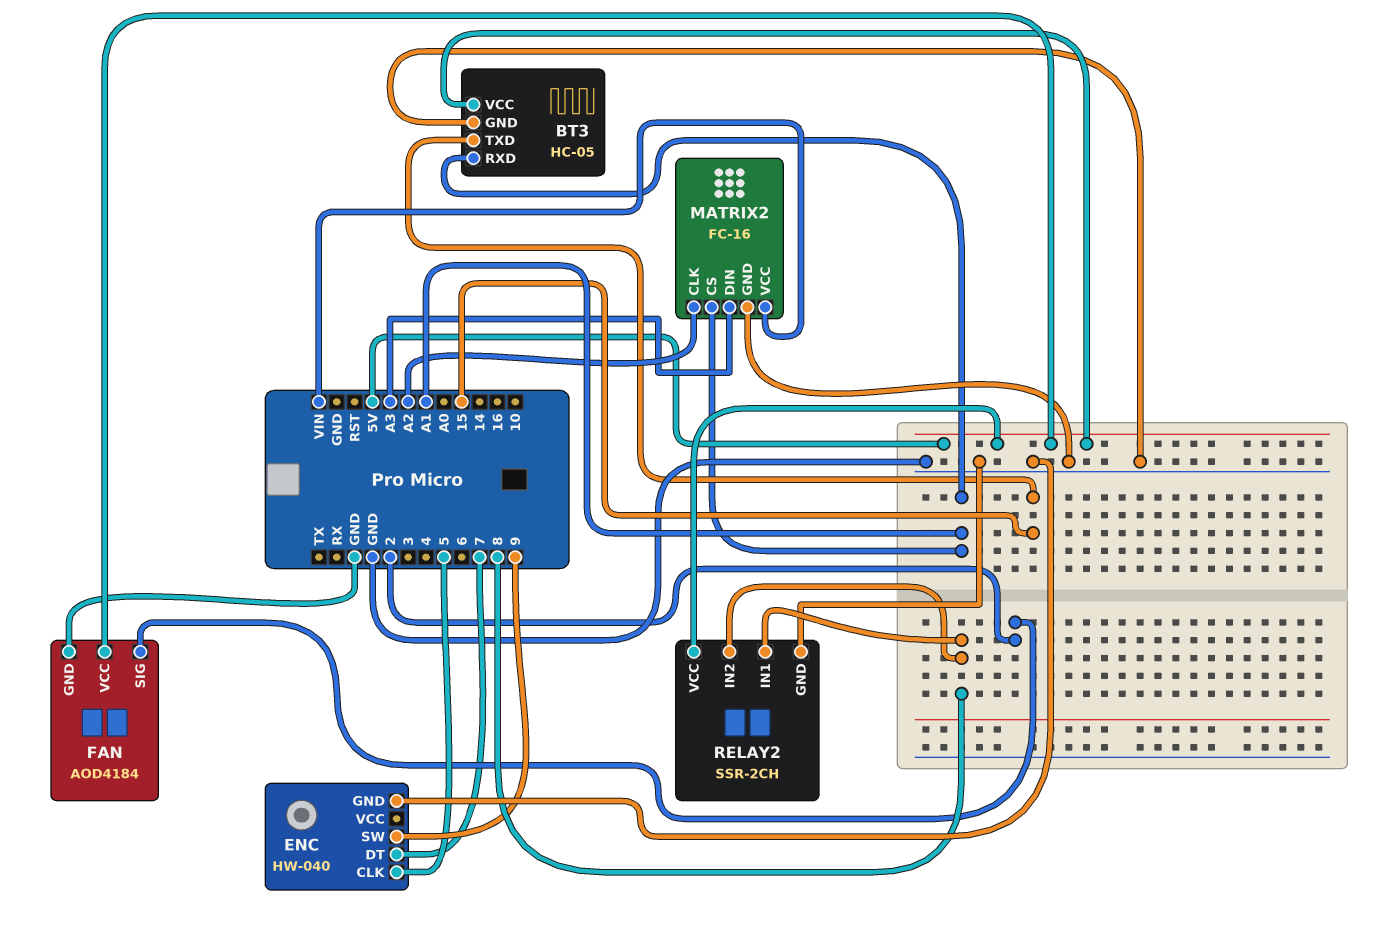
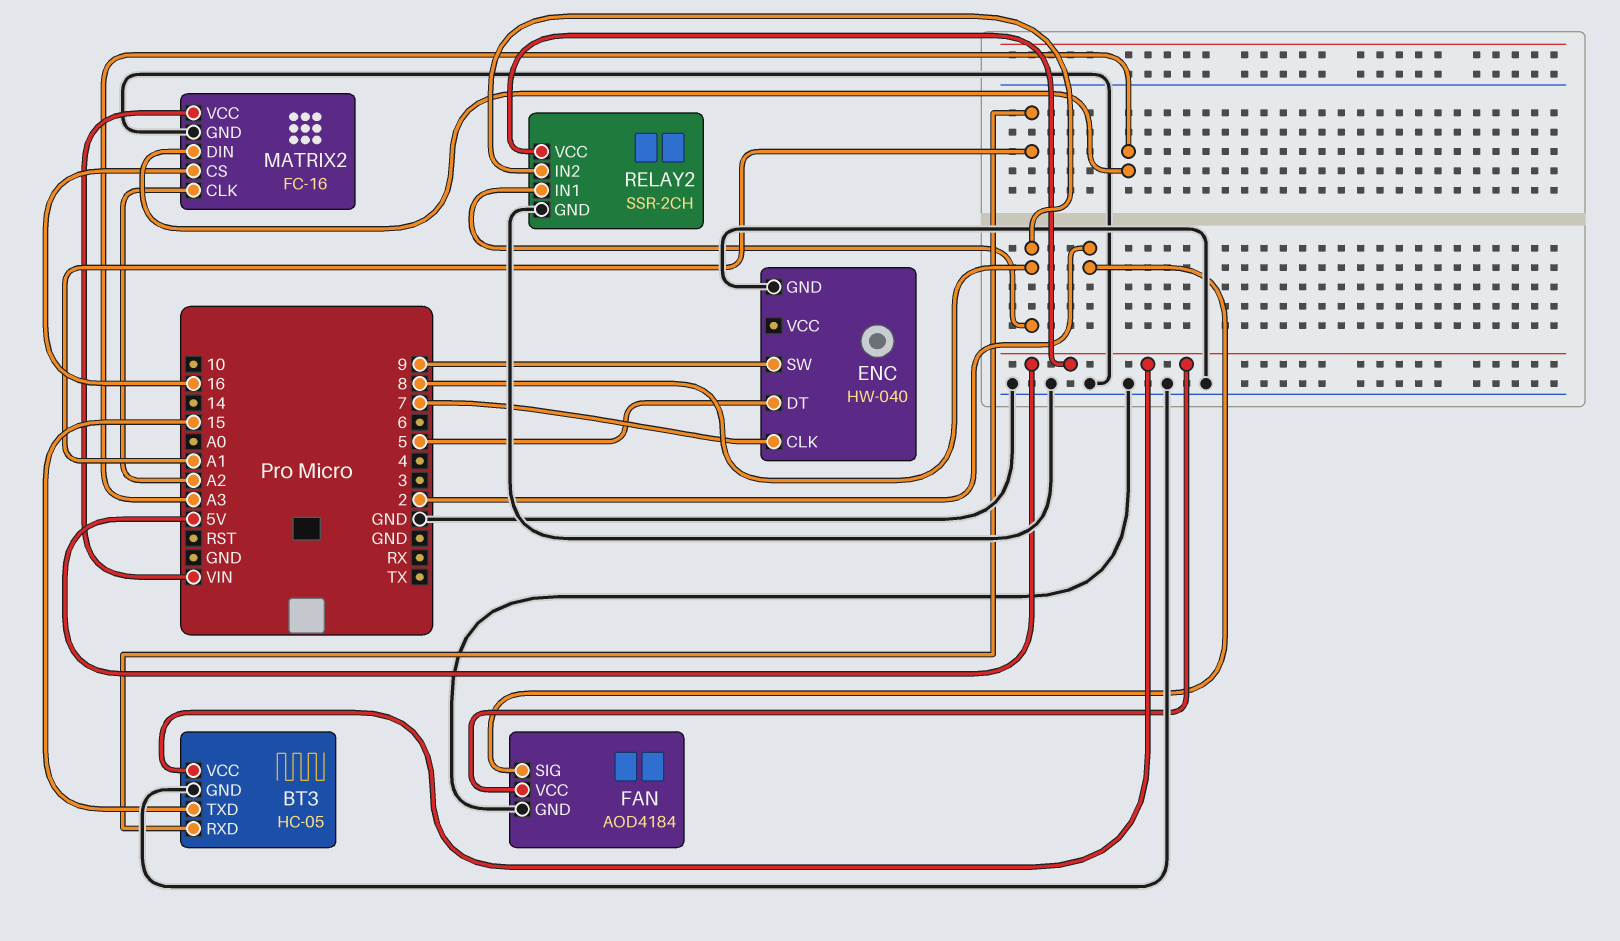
ENC pin CLK: 5 -> 7
ENC pin DT: 7 -> 5
MATRIX2 pin CS: A1 -> 16

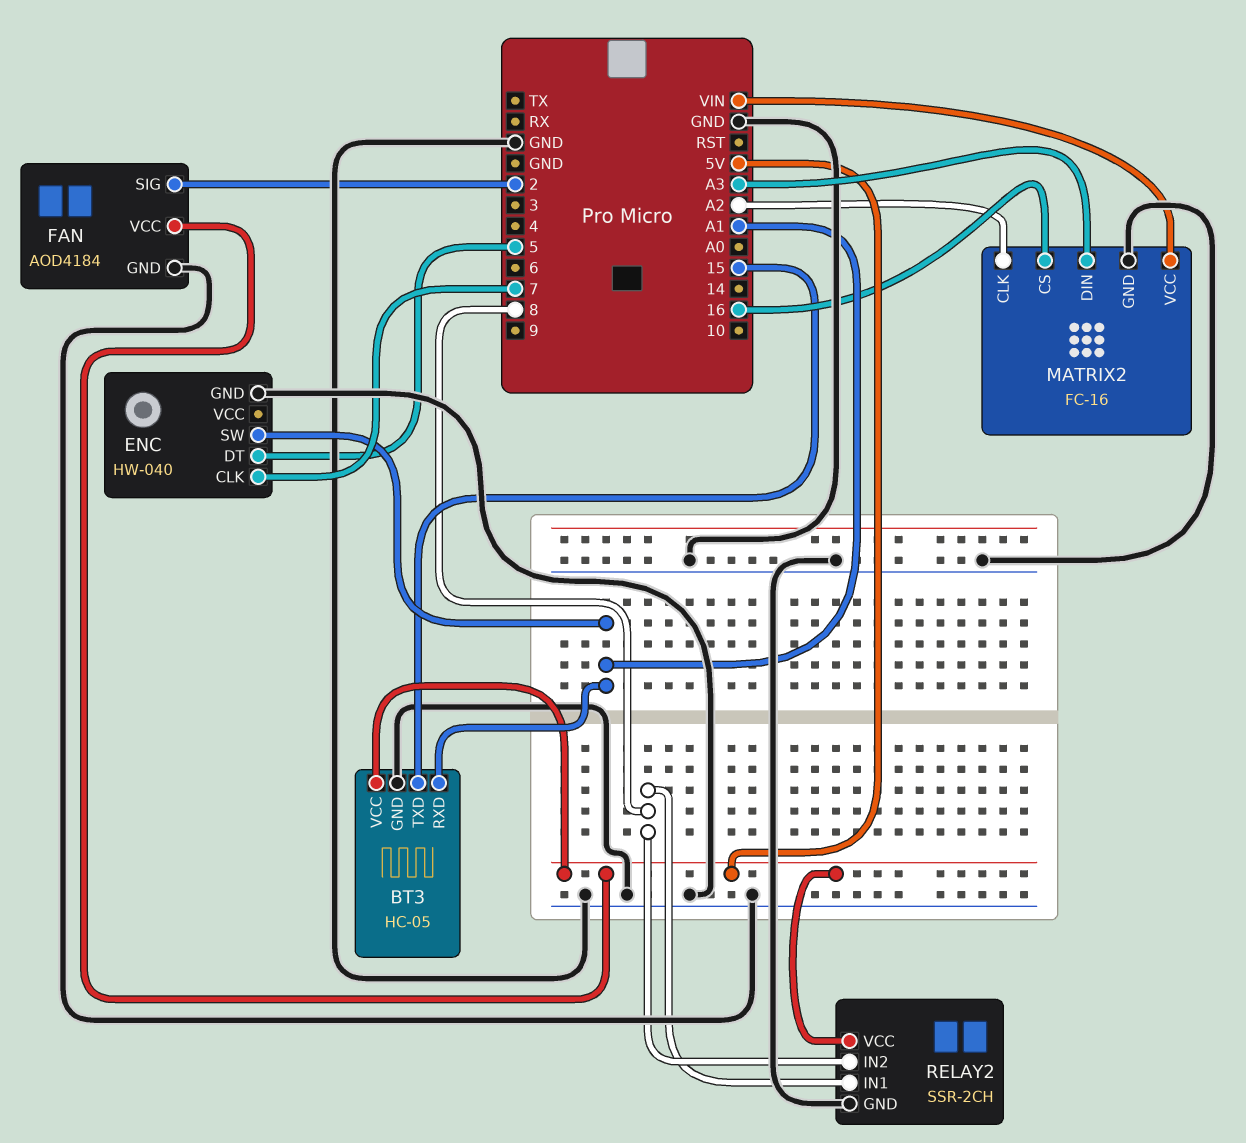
ENC pin SW: 9 -> A1

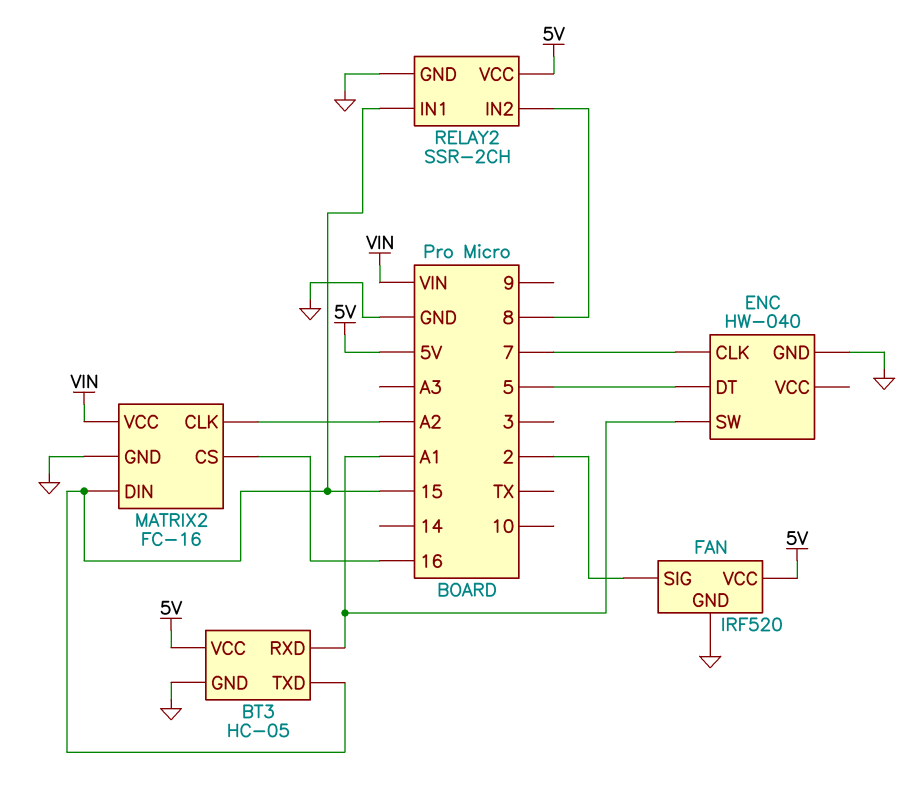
FAN: AOD4184 -> IRF520
MATRIX2 pin DIN: A3 -> 15
RELAY2 pin IN1: 8 -> 15

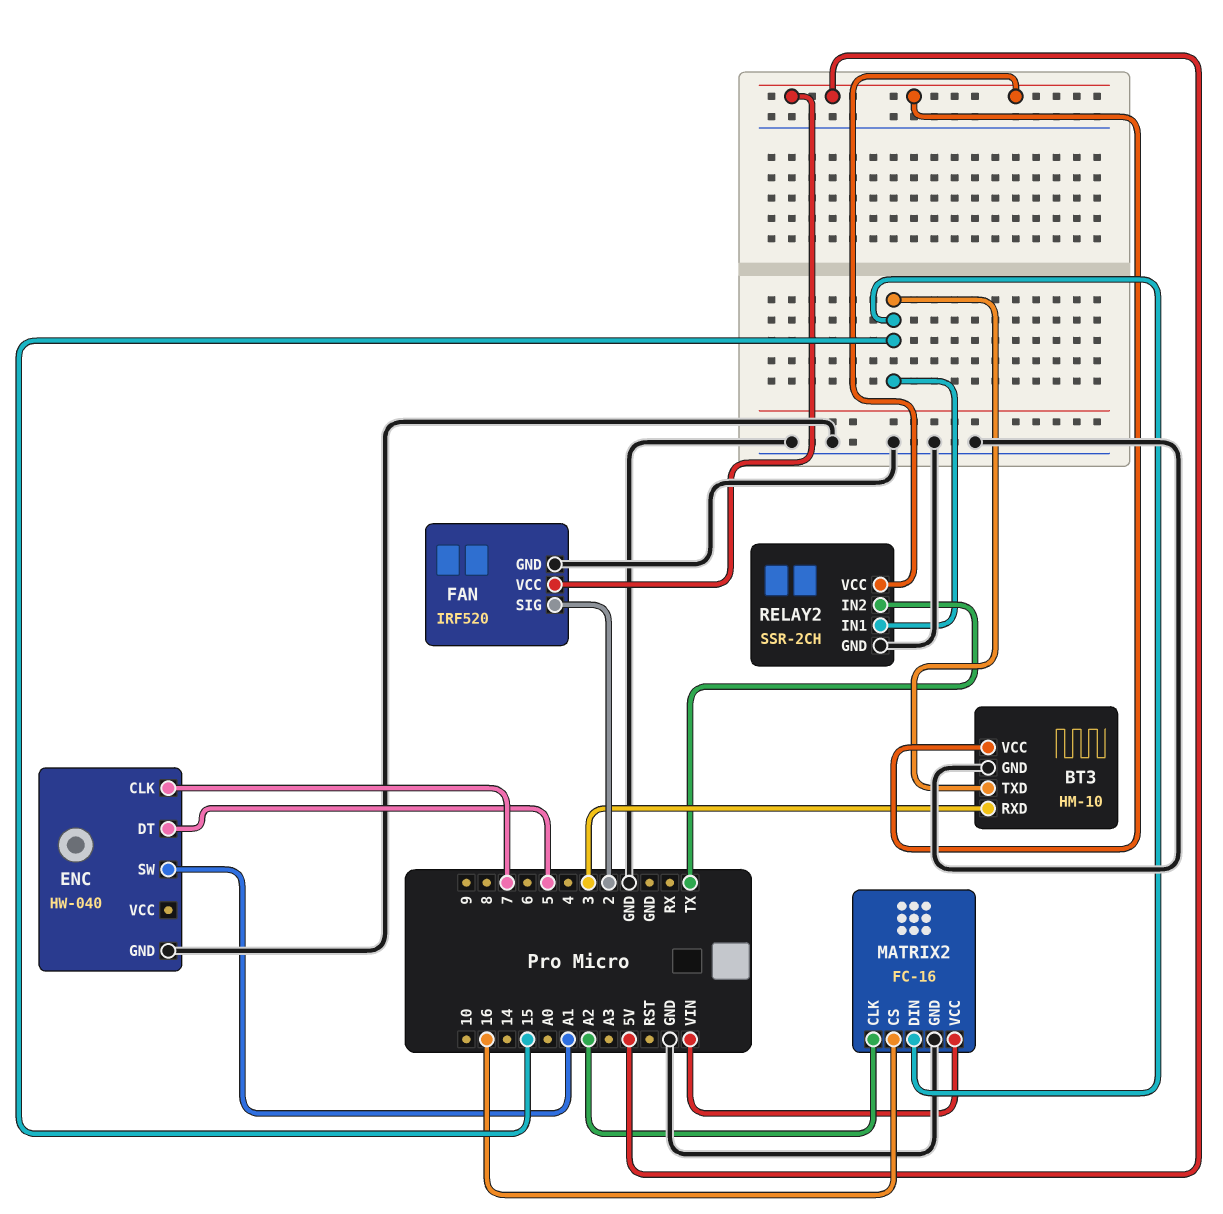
BT3: HC-05 -> HM-10
BT3 pin RXD: A1 -> 3
RELAY2 pin IN2: 8 -> TX

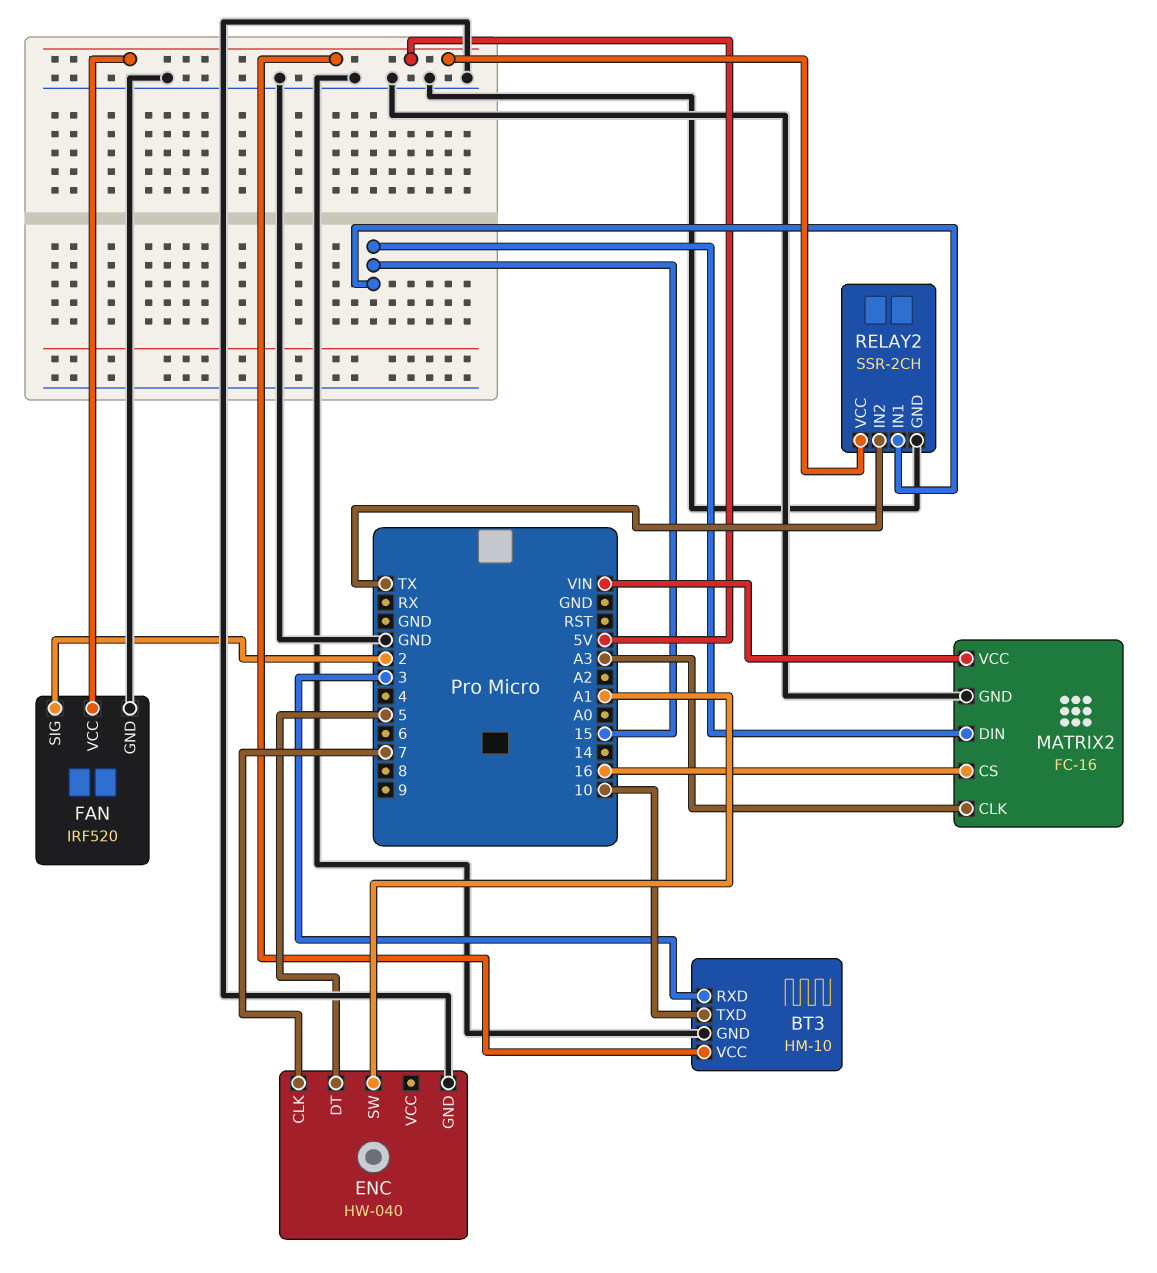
BT3 pin TXD: 15 -> 10
MATRIX2 pin CLK: A2 -> A3

